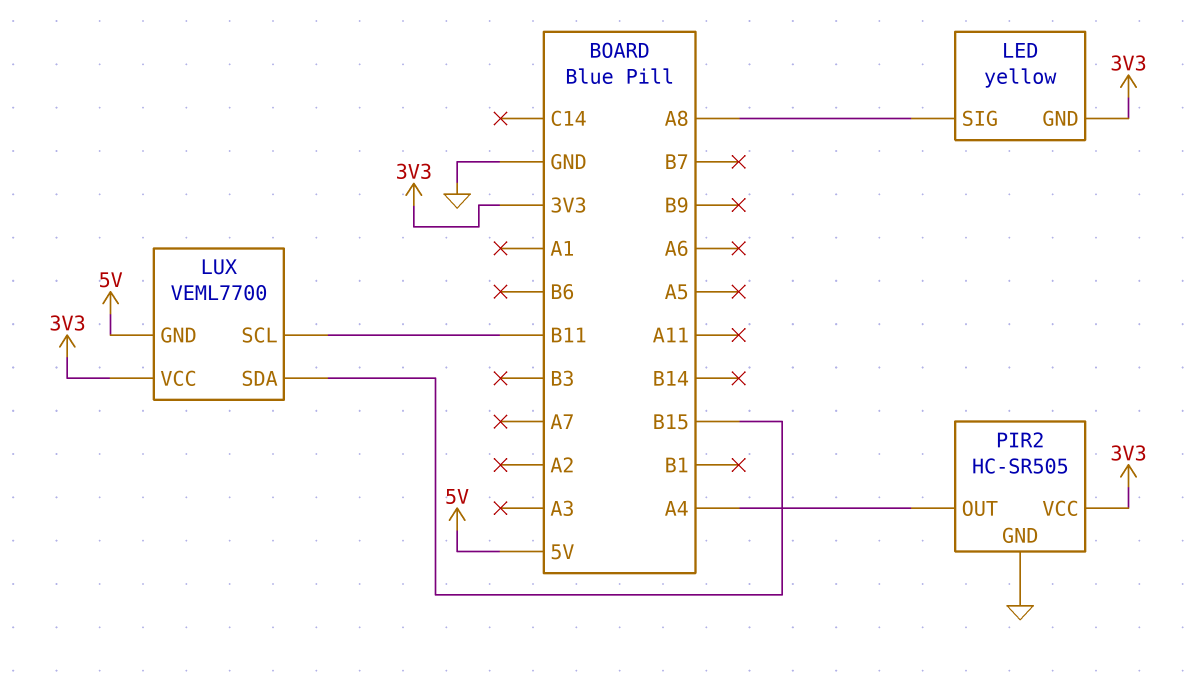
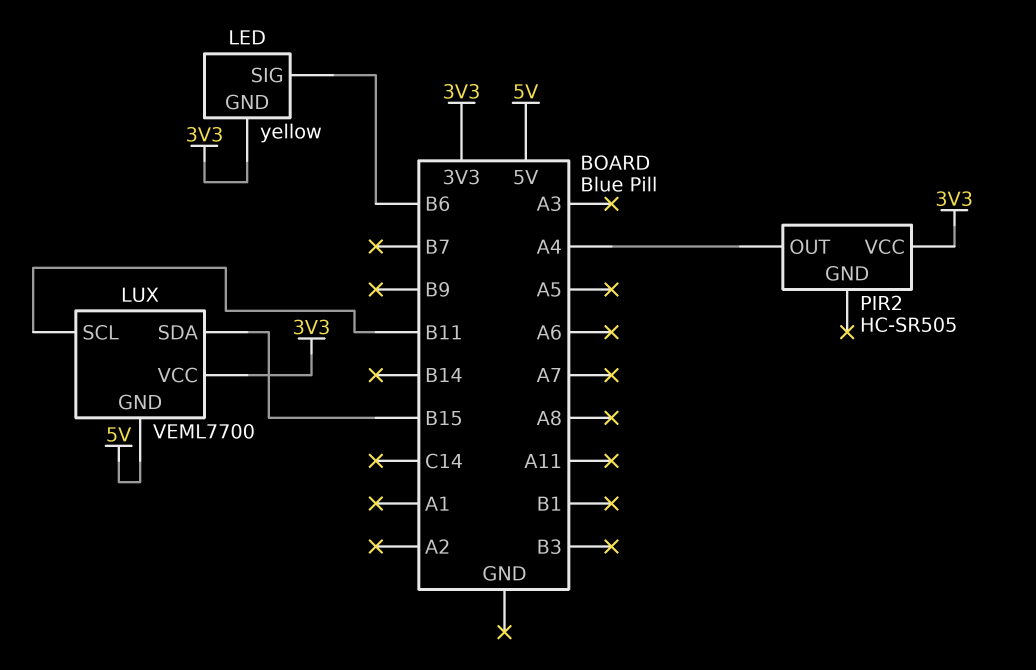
LED pin SIG: A8 -> B6
PIR2 pin GND: GND -> none

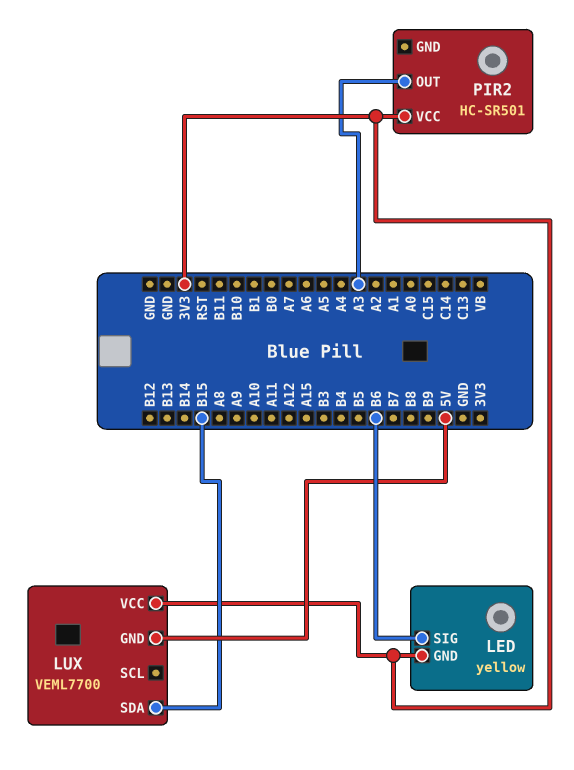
LUX pin SCL: B11 -> none
PIR2: HC-SR505 -> HC-SR501
PIR2 pin OUT: A4 -> A3

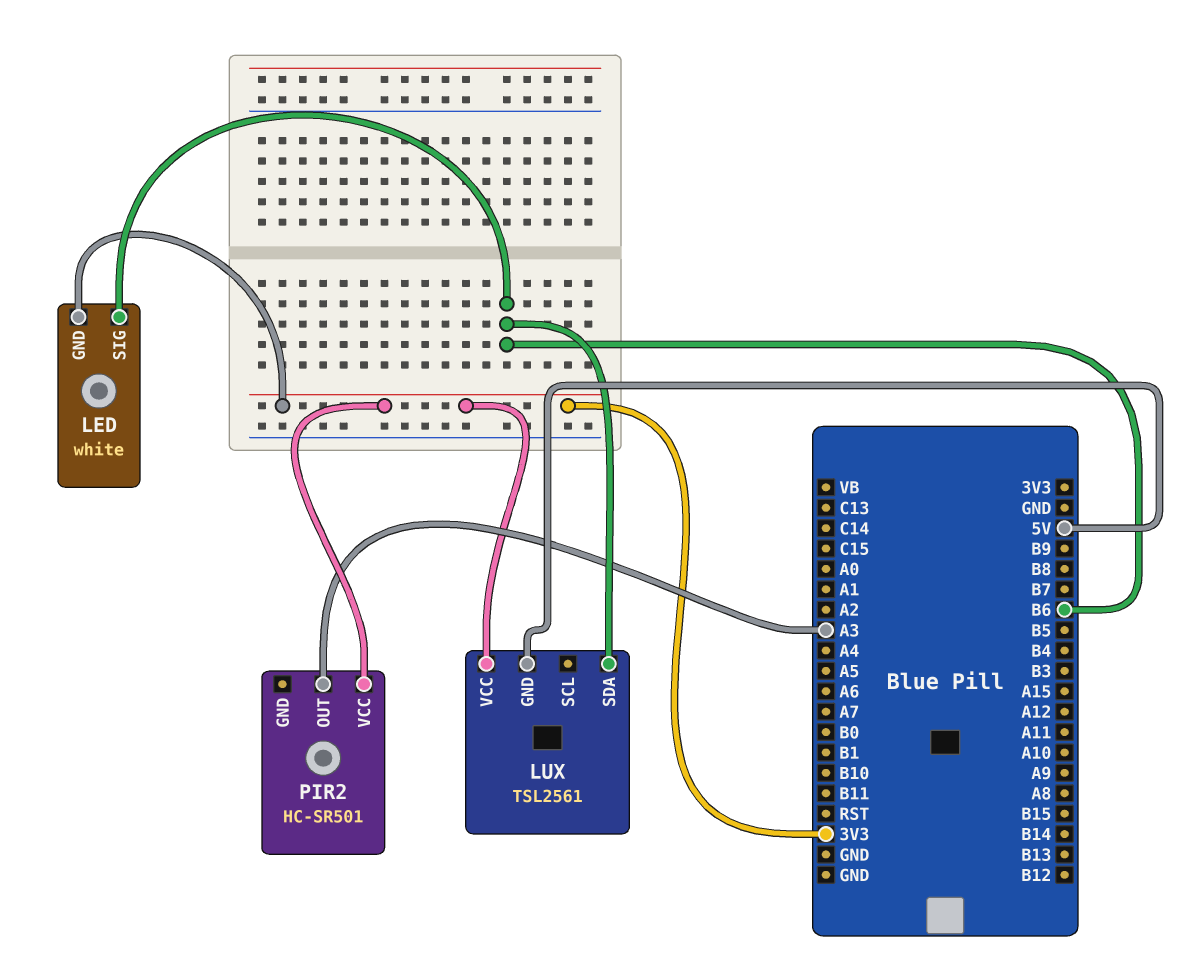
LED: yellow -> white
LUX: VEML7700 -> TSL2561
LUX pin SDA: B15 -> B6

